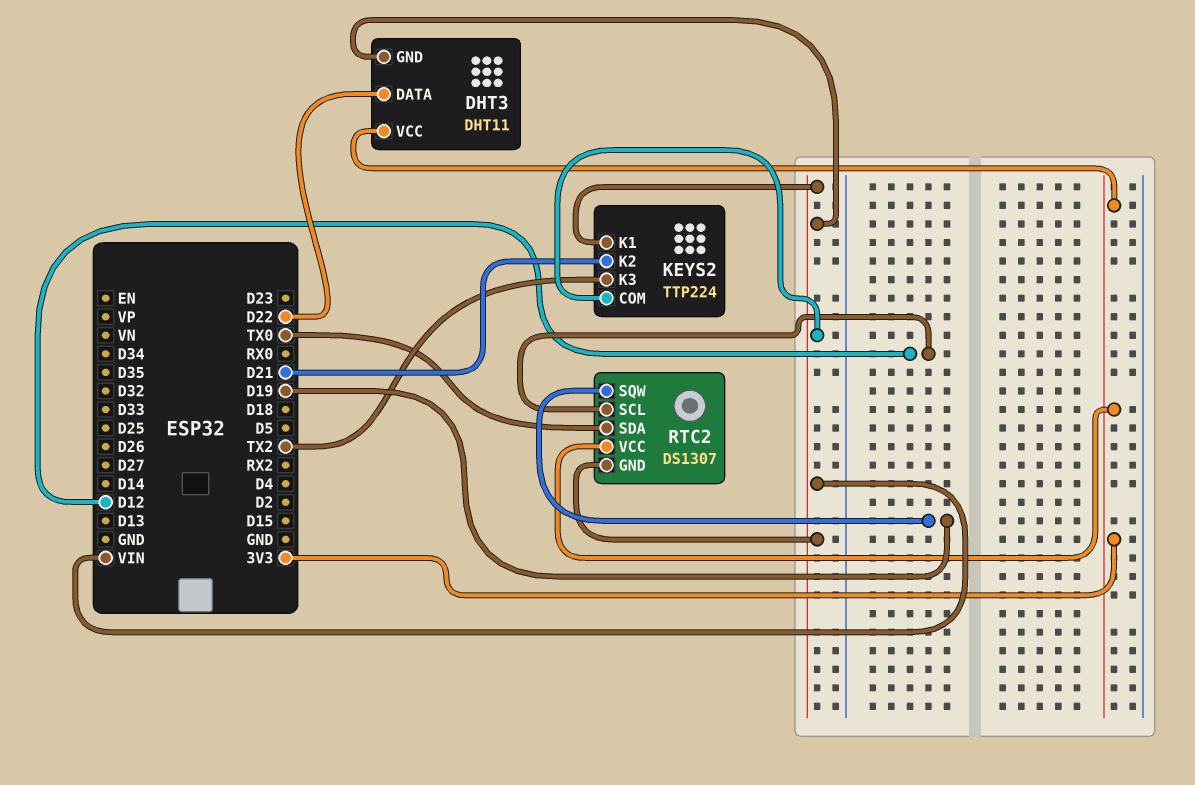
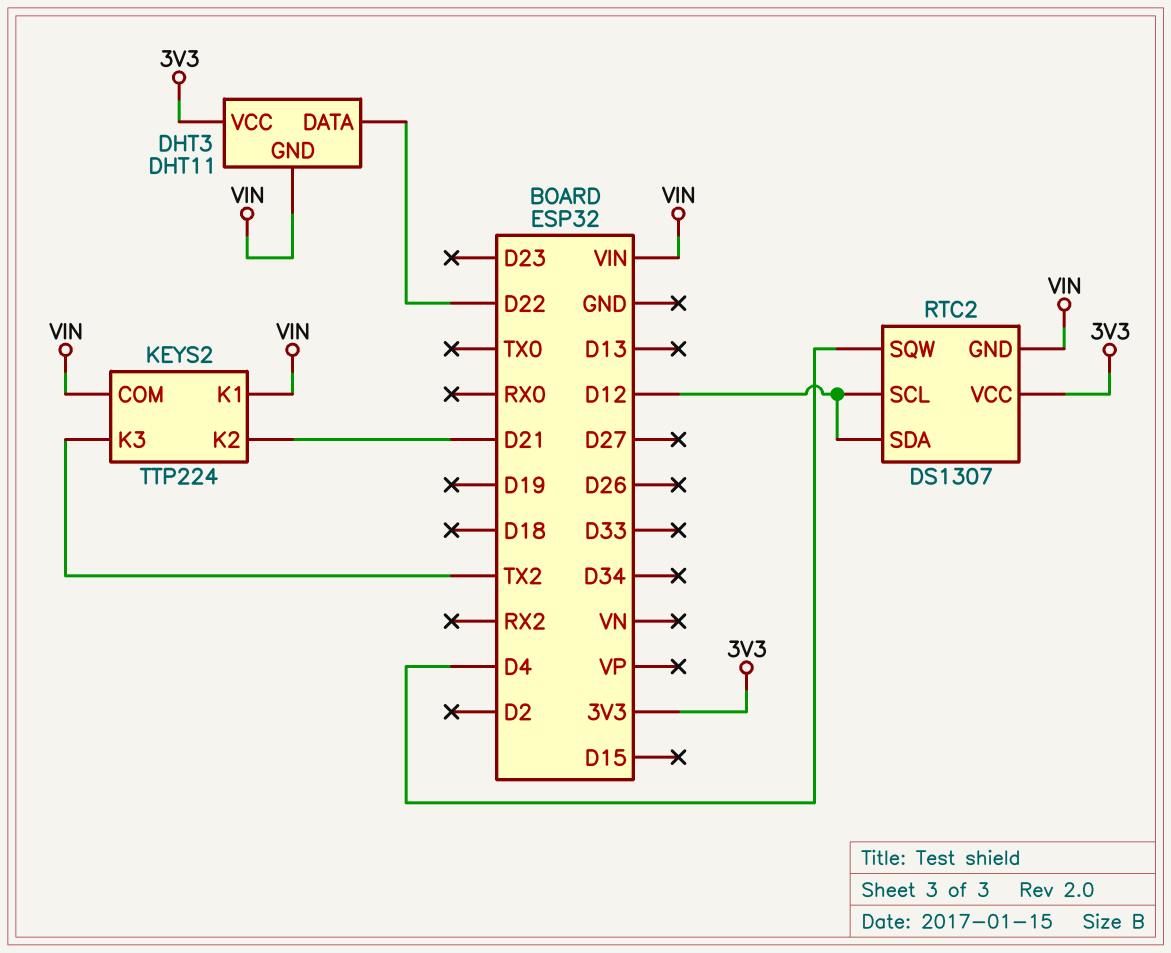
RTC2 pin SDA: TX0 -> D12
RTC2 pin SQW: D19 -> D4

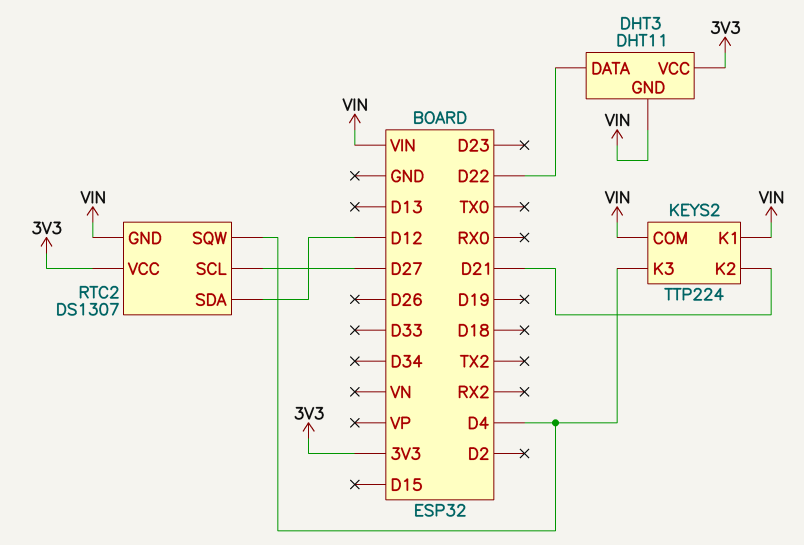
KEYS2 pin K3: TX2 -> D4
RTC2 pin SCL: D12 -> D27

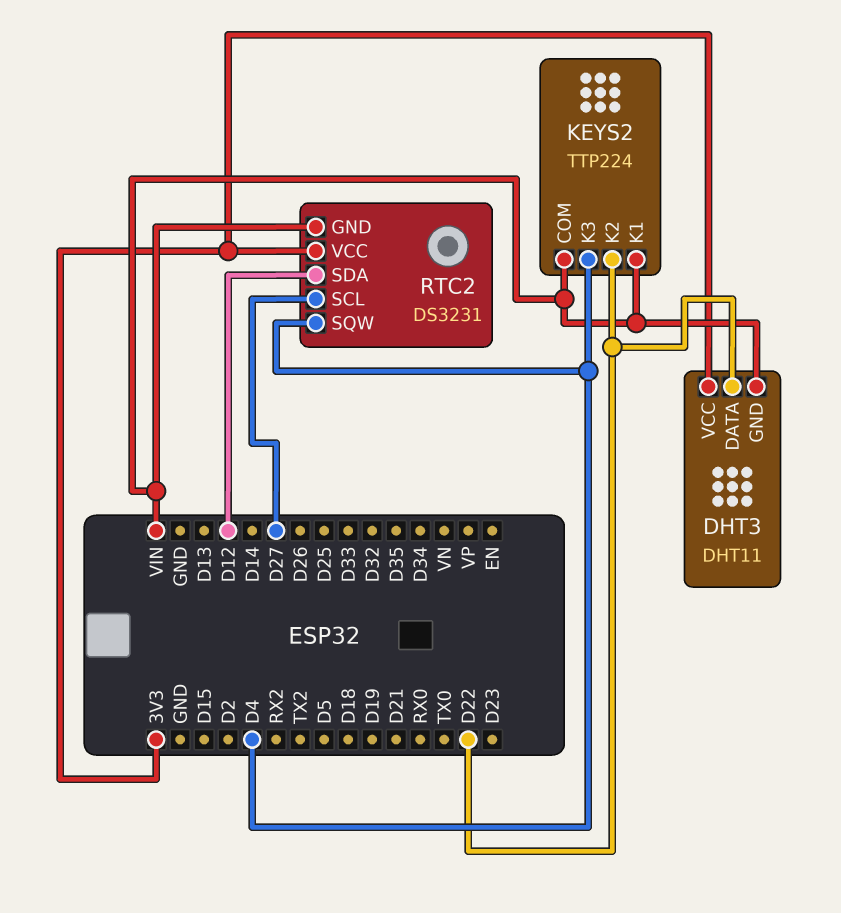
KEYS2 pin K2: D21 -> D22
RTC2: DS1307 -> DS3231

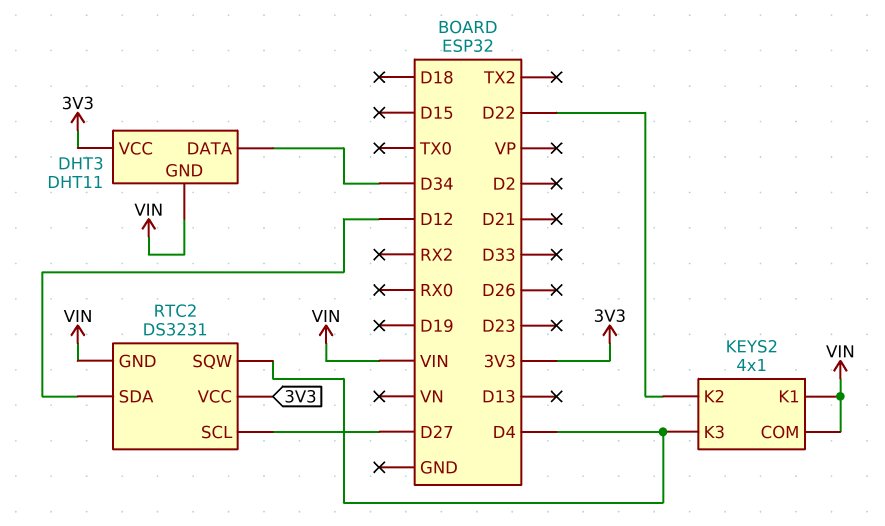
DHT3 pin DATA: D22 -> D34
KEYS2: TTP224 -> 4x1

